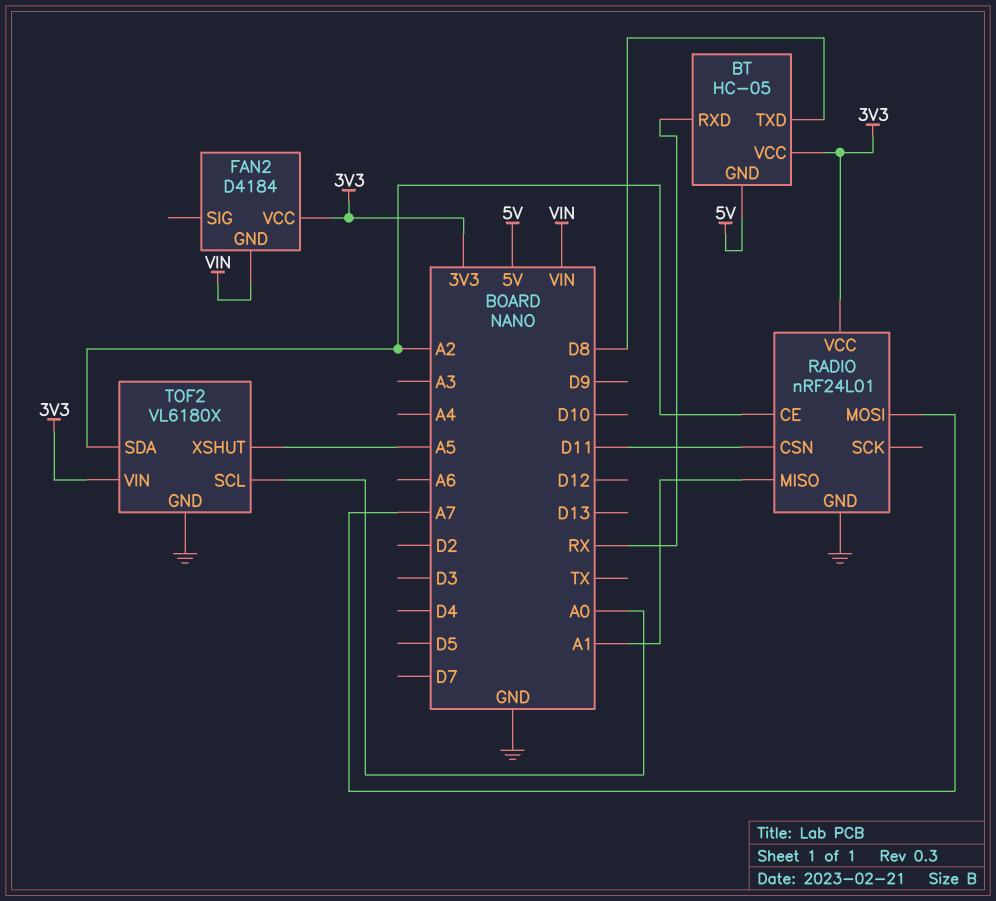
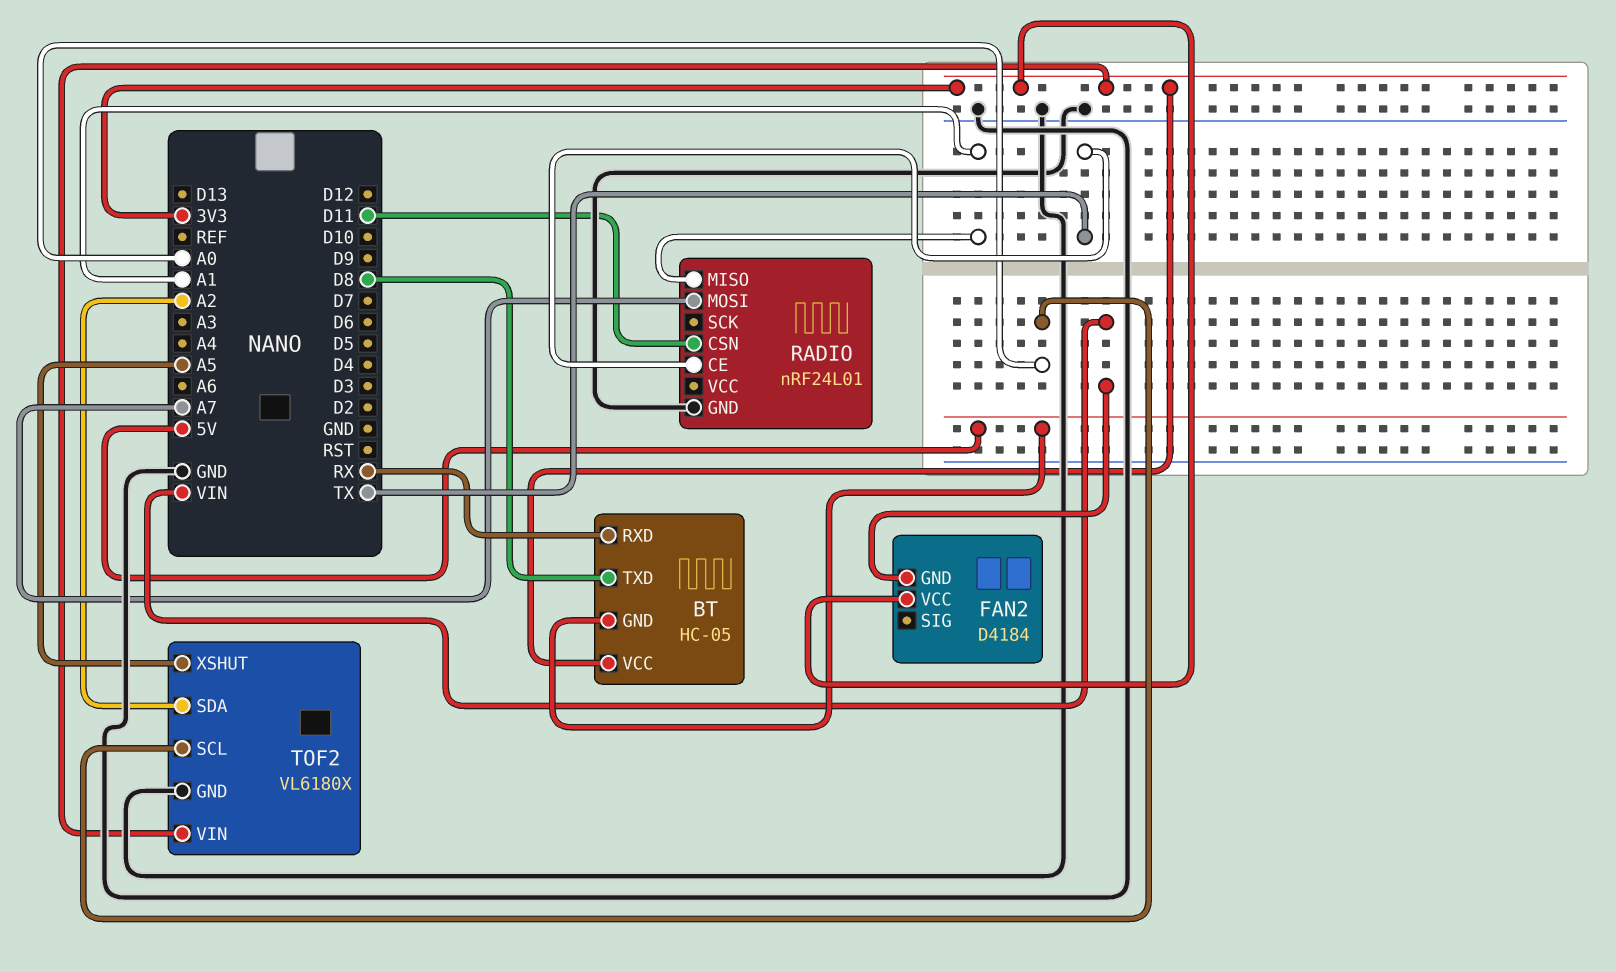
RADIO pin CE: A2 -> TX
RADIO pin VCC: 3V3 -> none

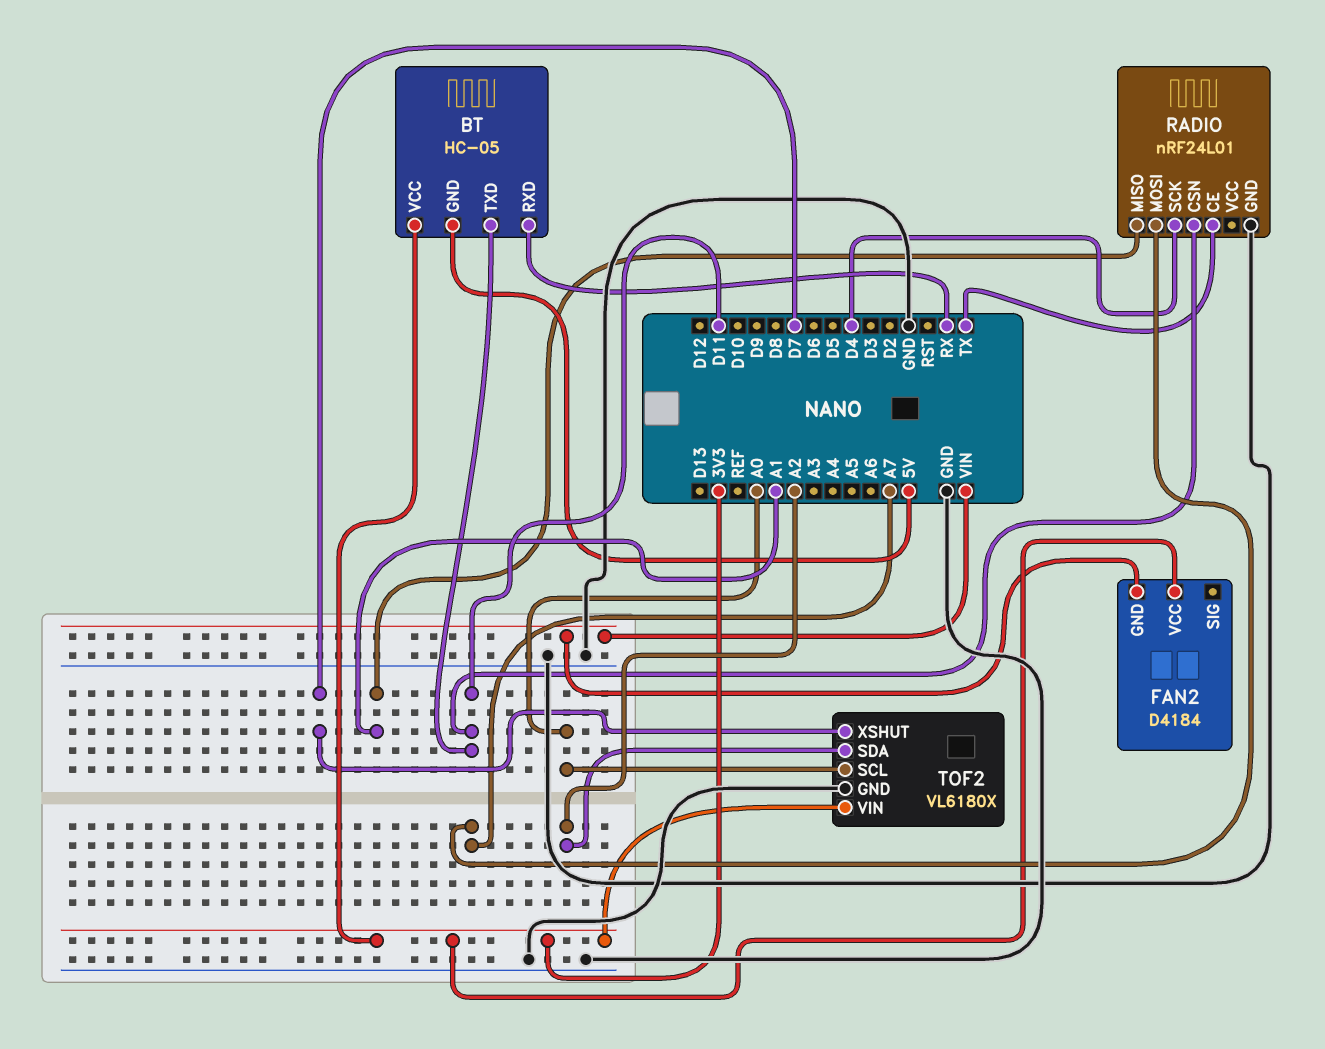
BT pin TXD: D8 -> D11
RADIO pin SCK: none -> D4
TOF2 pin XSHUT: A5 -> D7

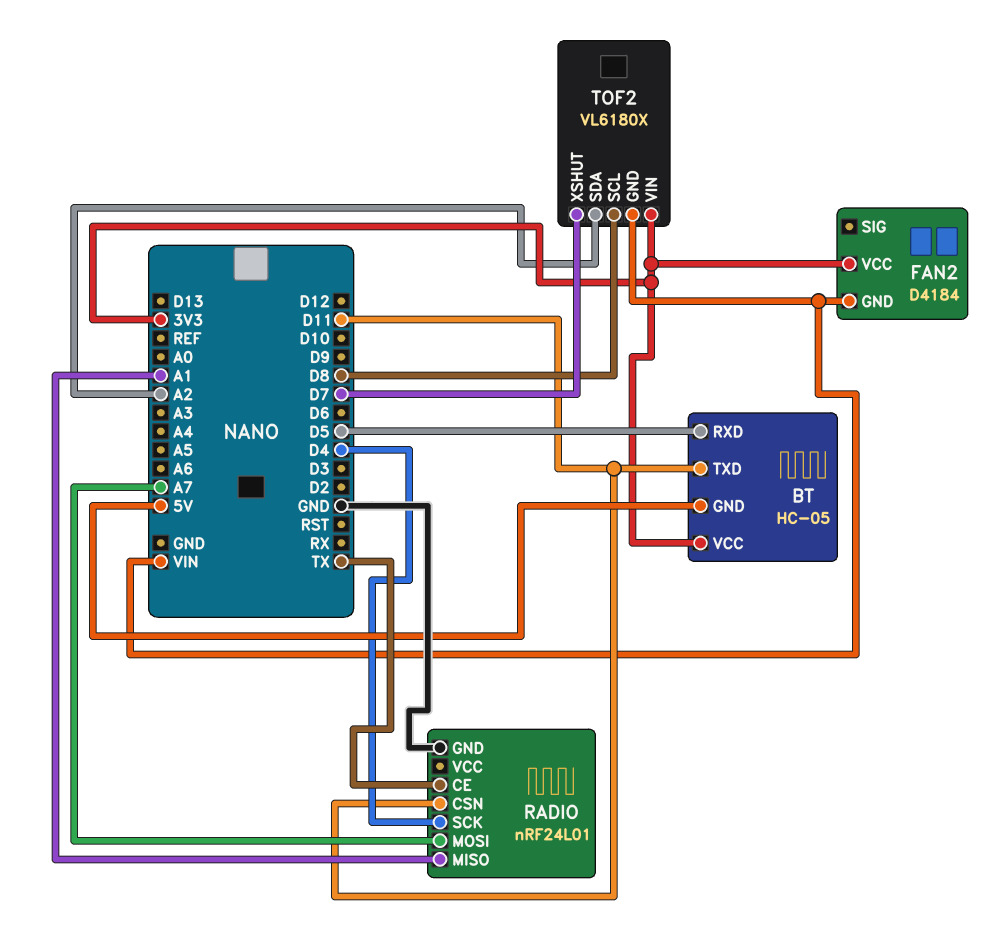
BT pin RXD: RX -> D5
TOF2 pin GND: GND -> VIN
TOF2 pin SCL: A0 -> D8

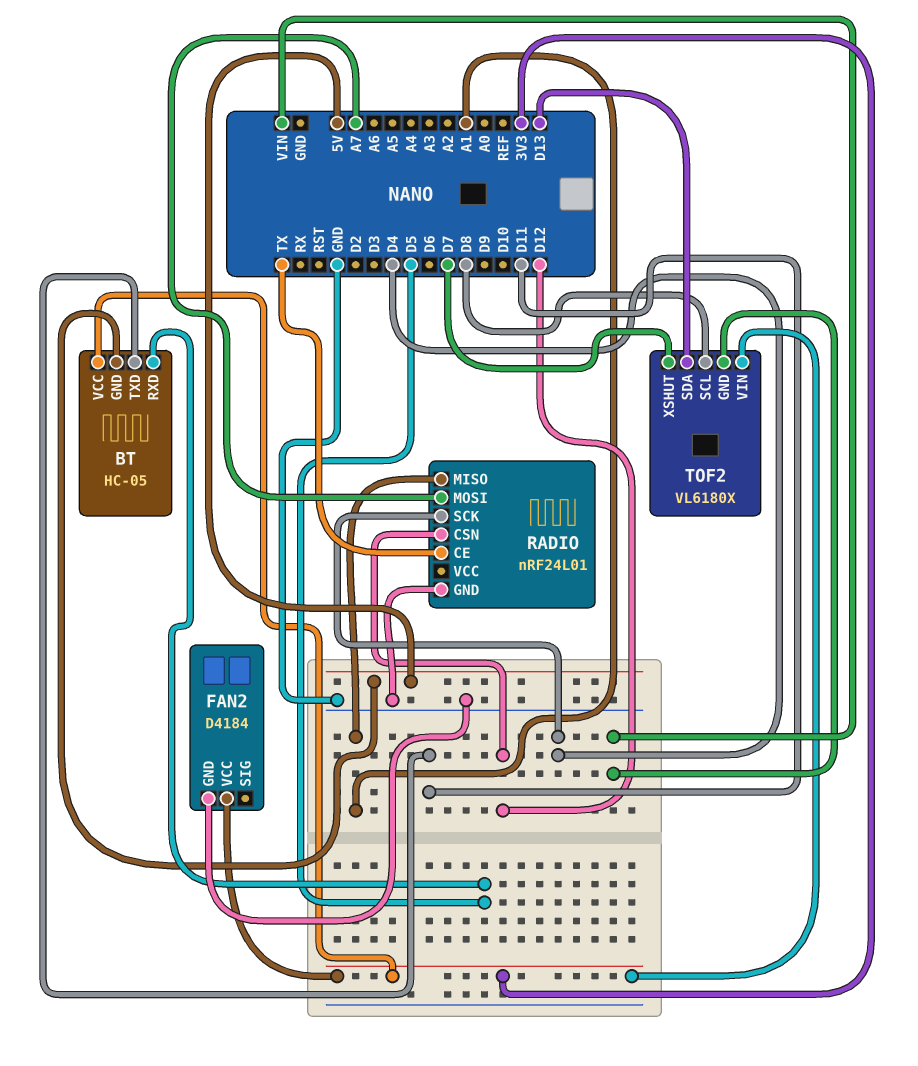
FAN2 pin GND: VIN -> GND
RADIO pin CSN: D11 -> D12
TOF2 pin SDA: A2 -> D13

